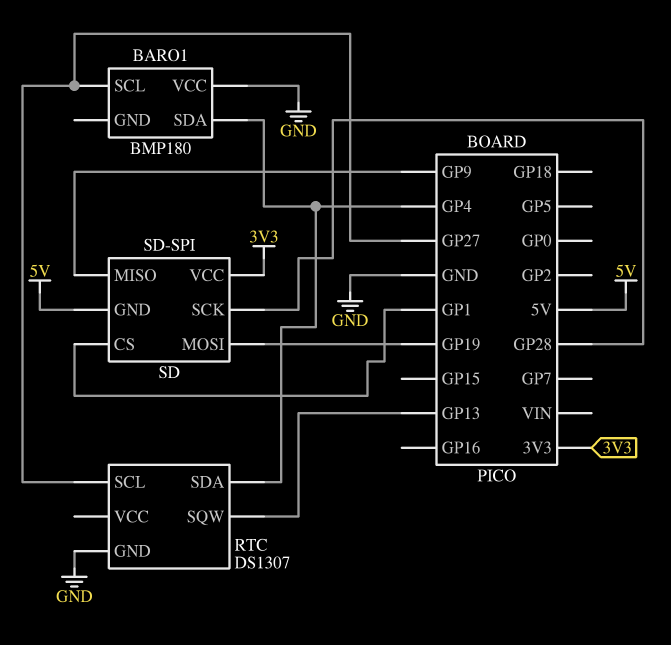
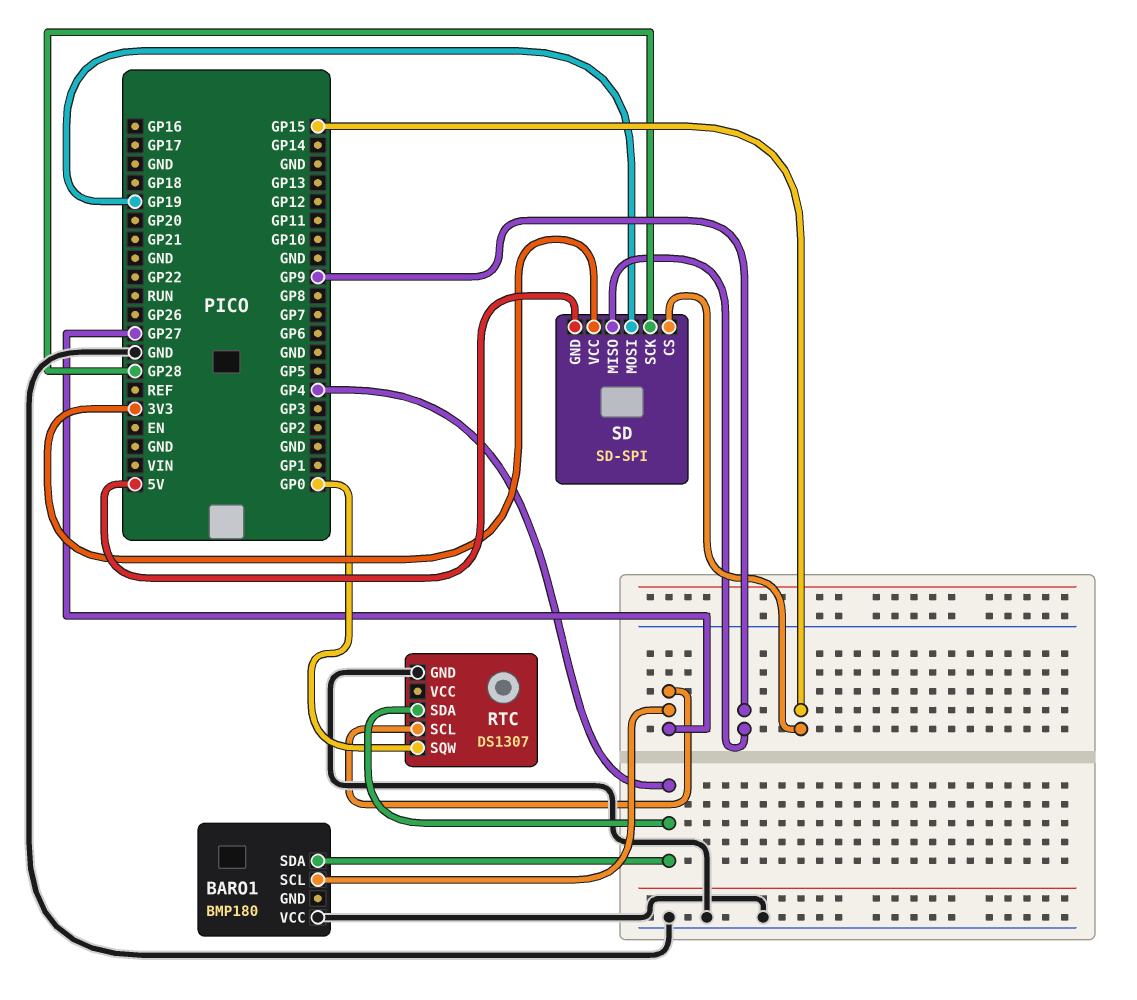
RTC pin SQW: GP13 -> GP0
SD pin CS: GP1 -> GP15

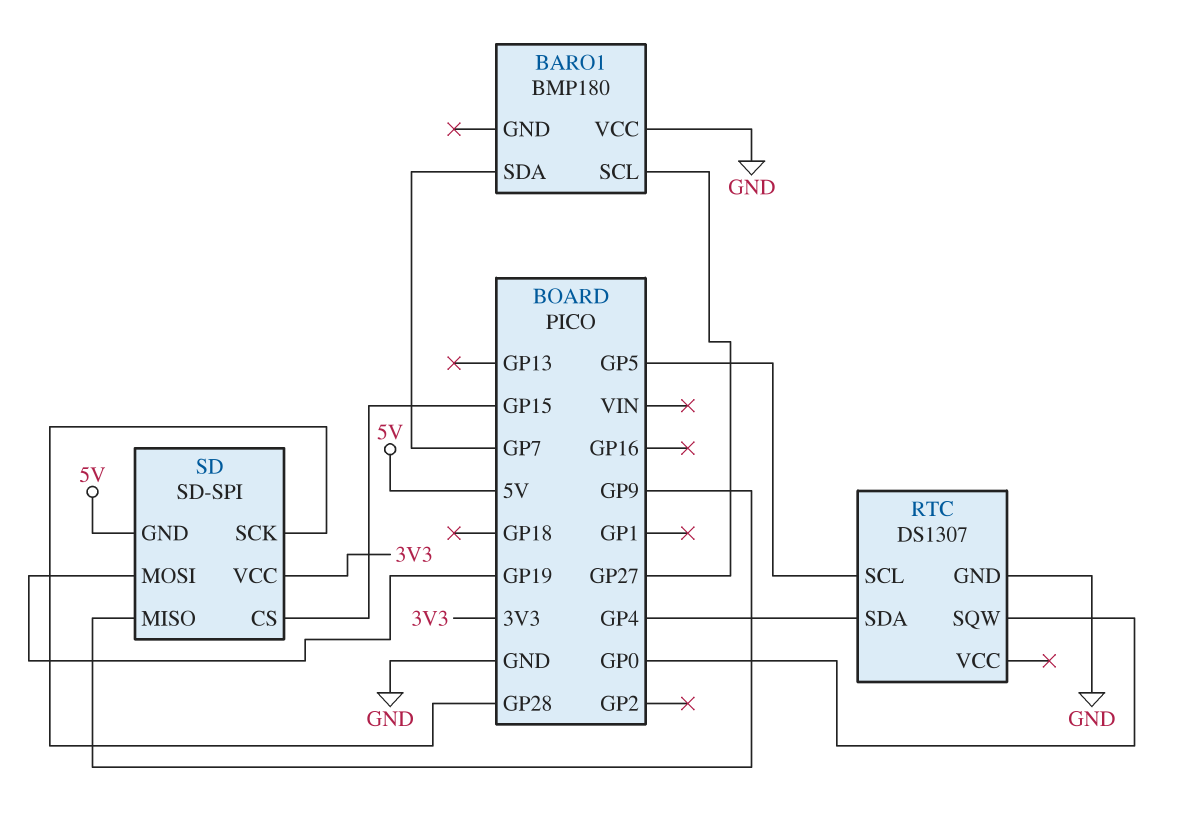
BARO1 pin SDA: GP4 -> GP7
RTC pin SCL: GP27 -> GP5

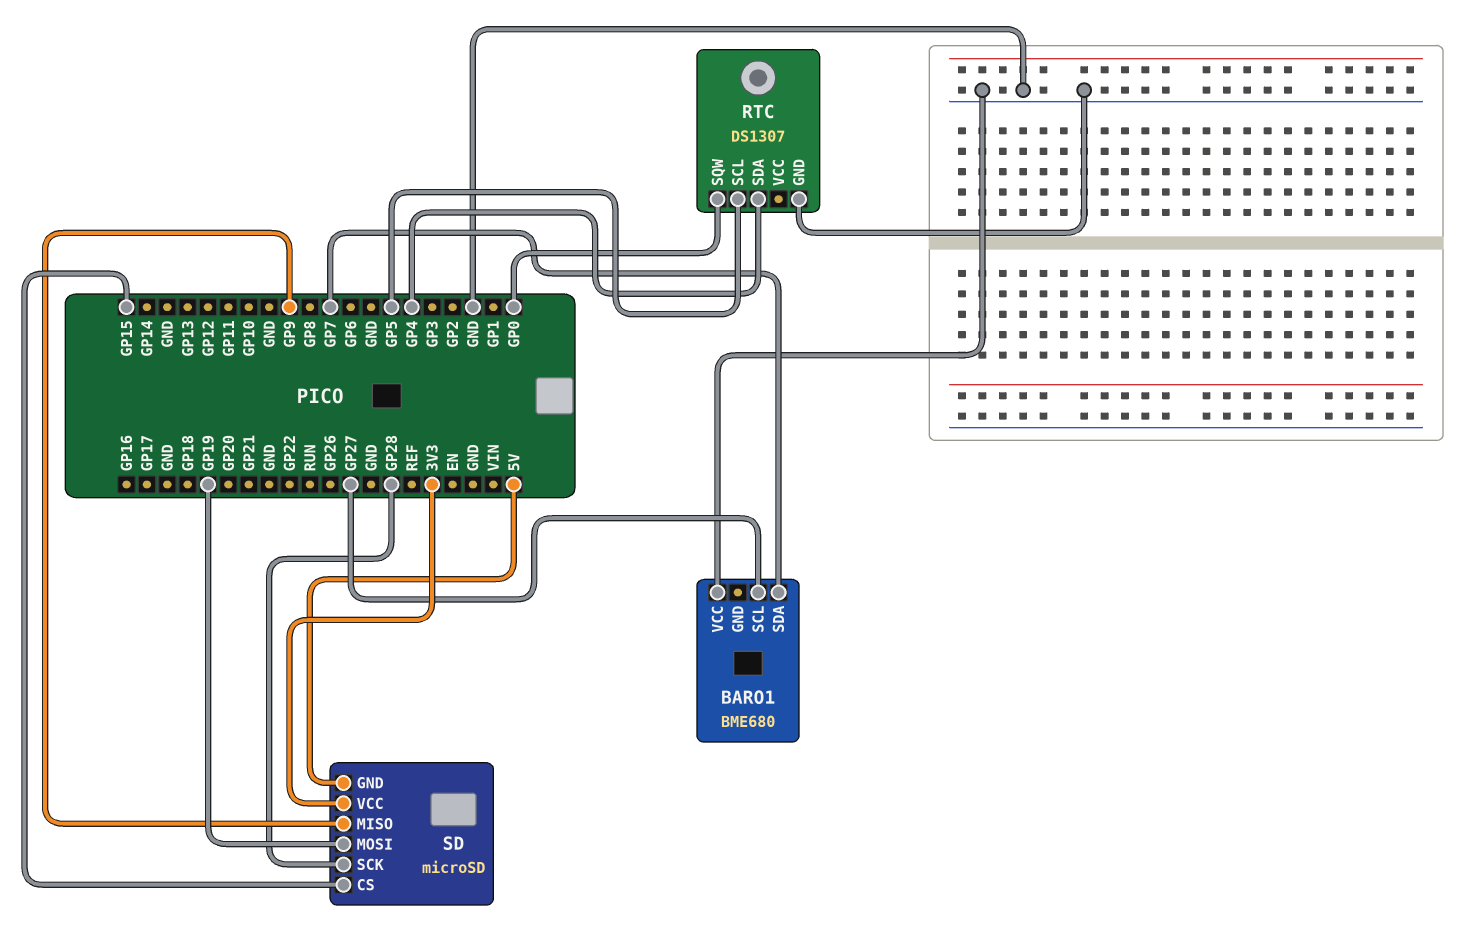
BARO1: BMP180 -> BME680
SD: SD-SPI -> microSD

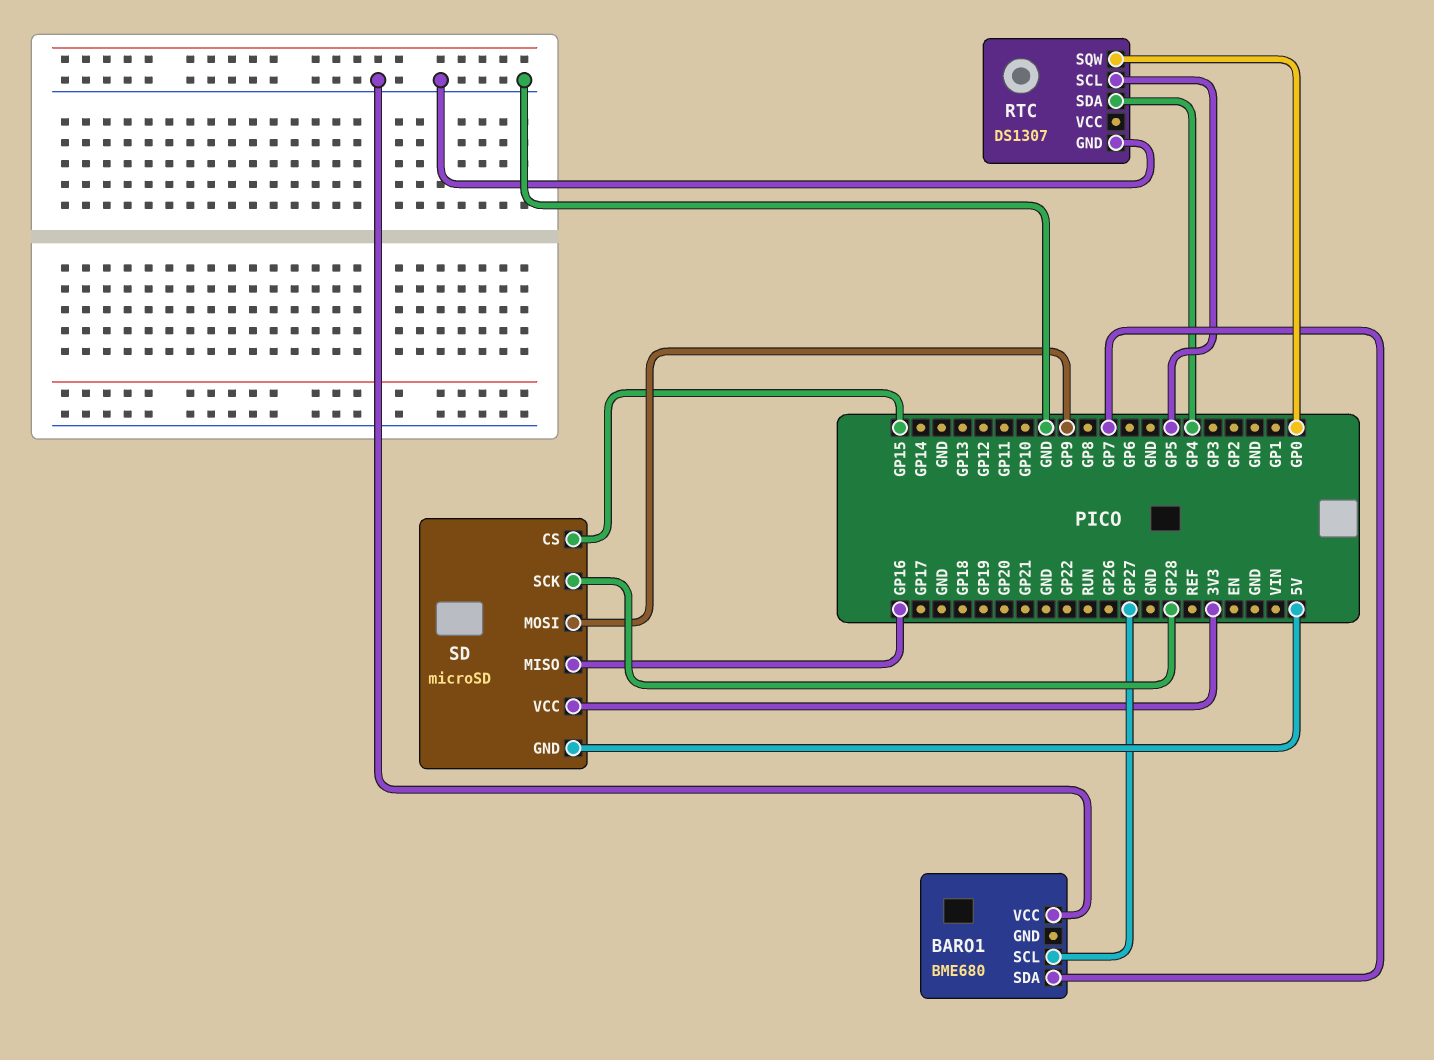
SD pin MISO: GP9 -> GP16
SD pin MOSI: GP19 -> GP9

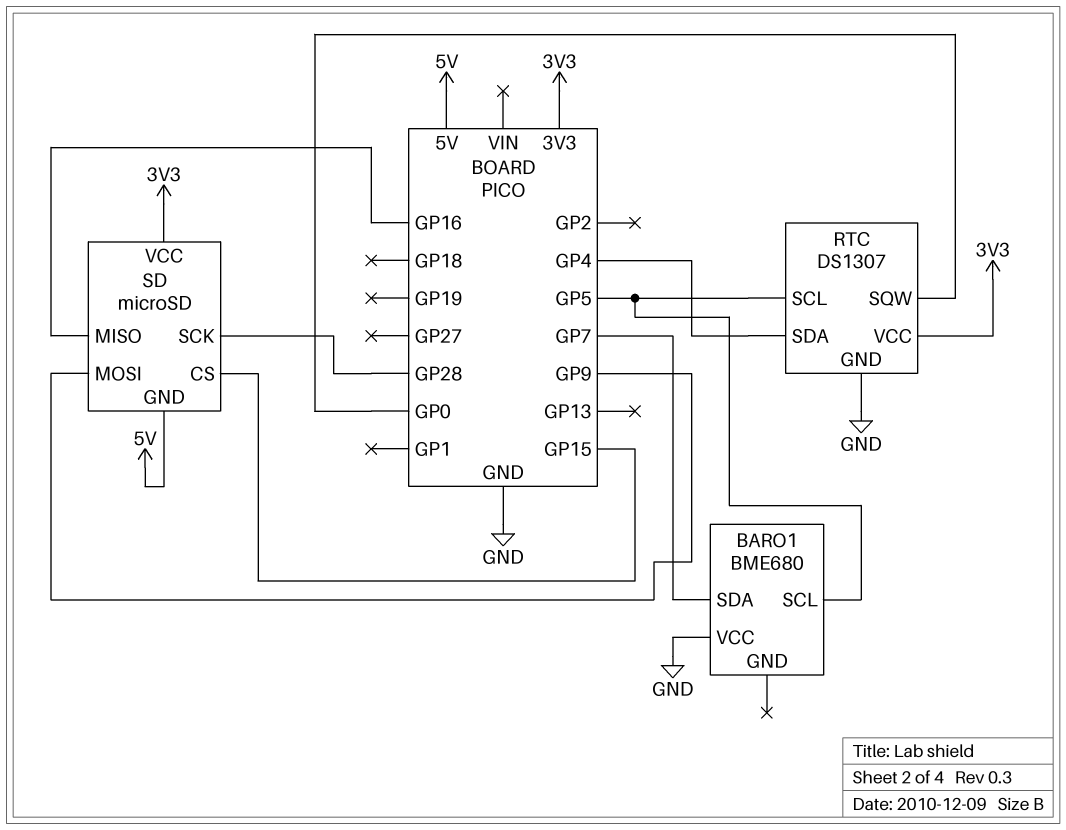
BARO1 pin SCL: GP27 -> GP5
RTC pin VCC: none -> 3V3

